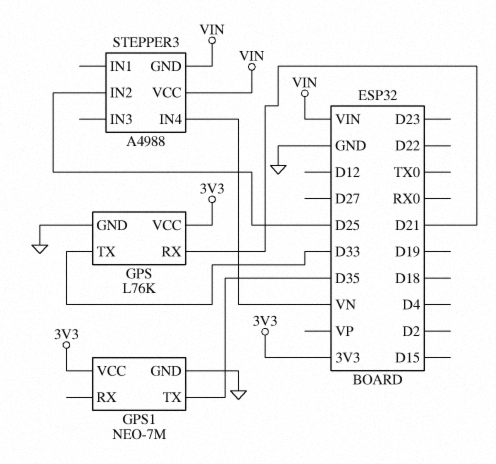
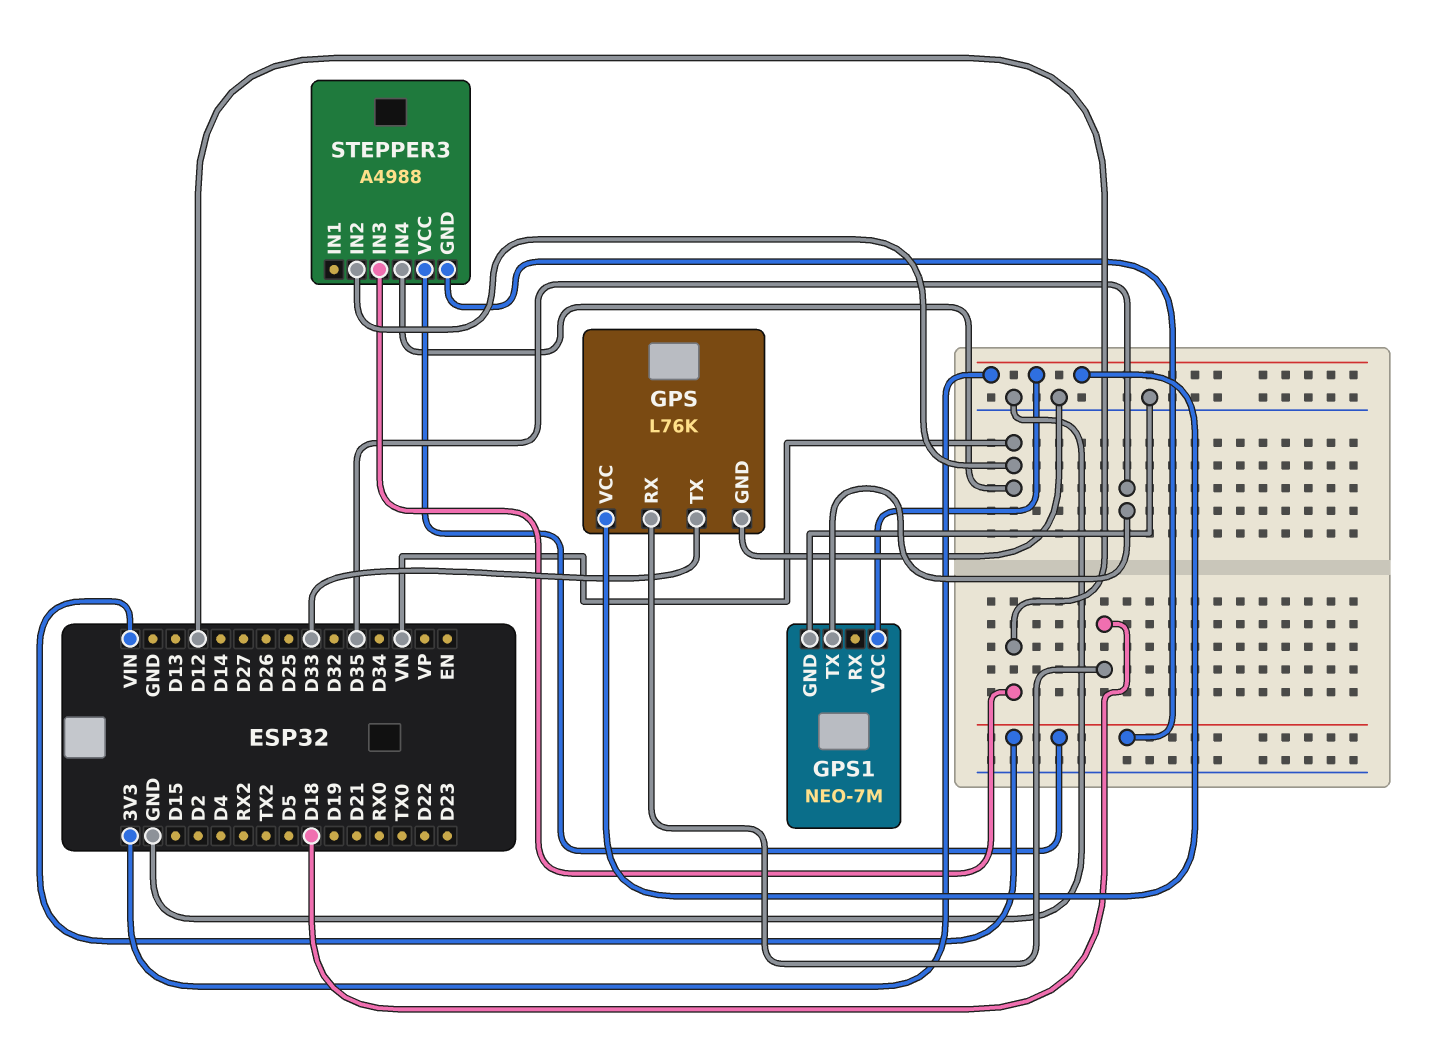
GPS pin RX: D21 -> D18
STEPPER3 pin IN2: D25 -> VN
STEPPER3 pin IN3: none -> D12

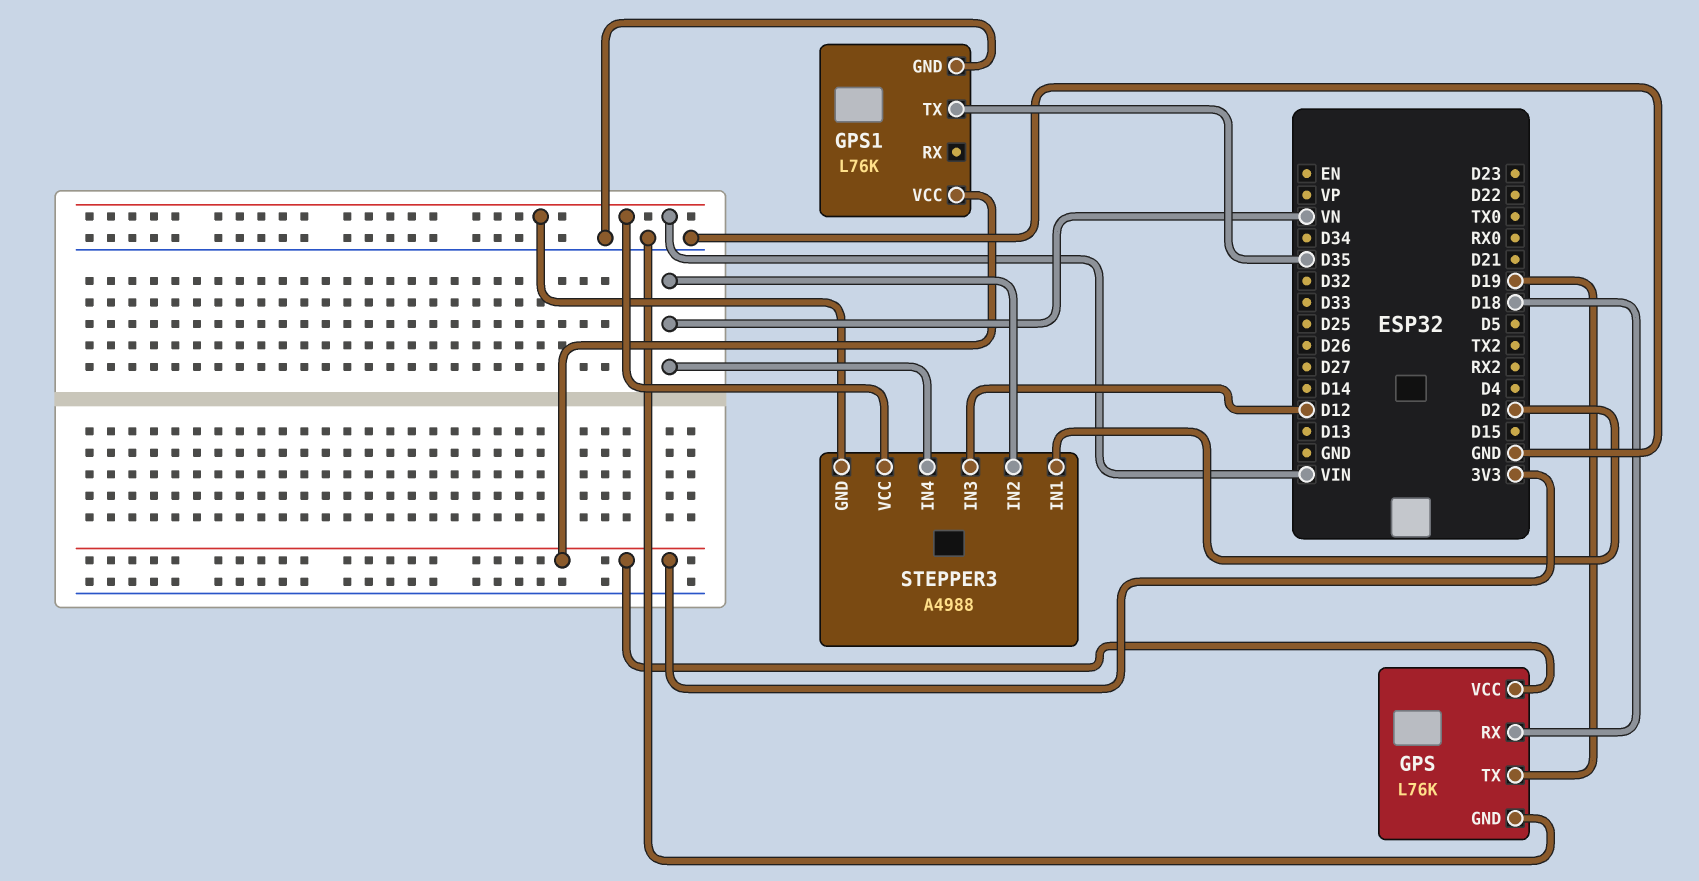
GPS pin TX: D33 -> D19
GPS1: NEO-7M -> L76K
STEPPER3 pin IN1: none -> D2

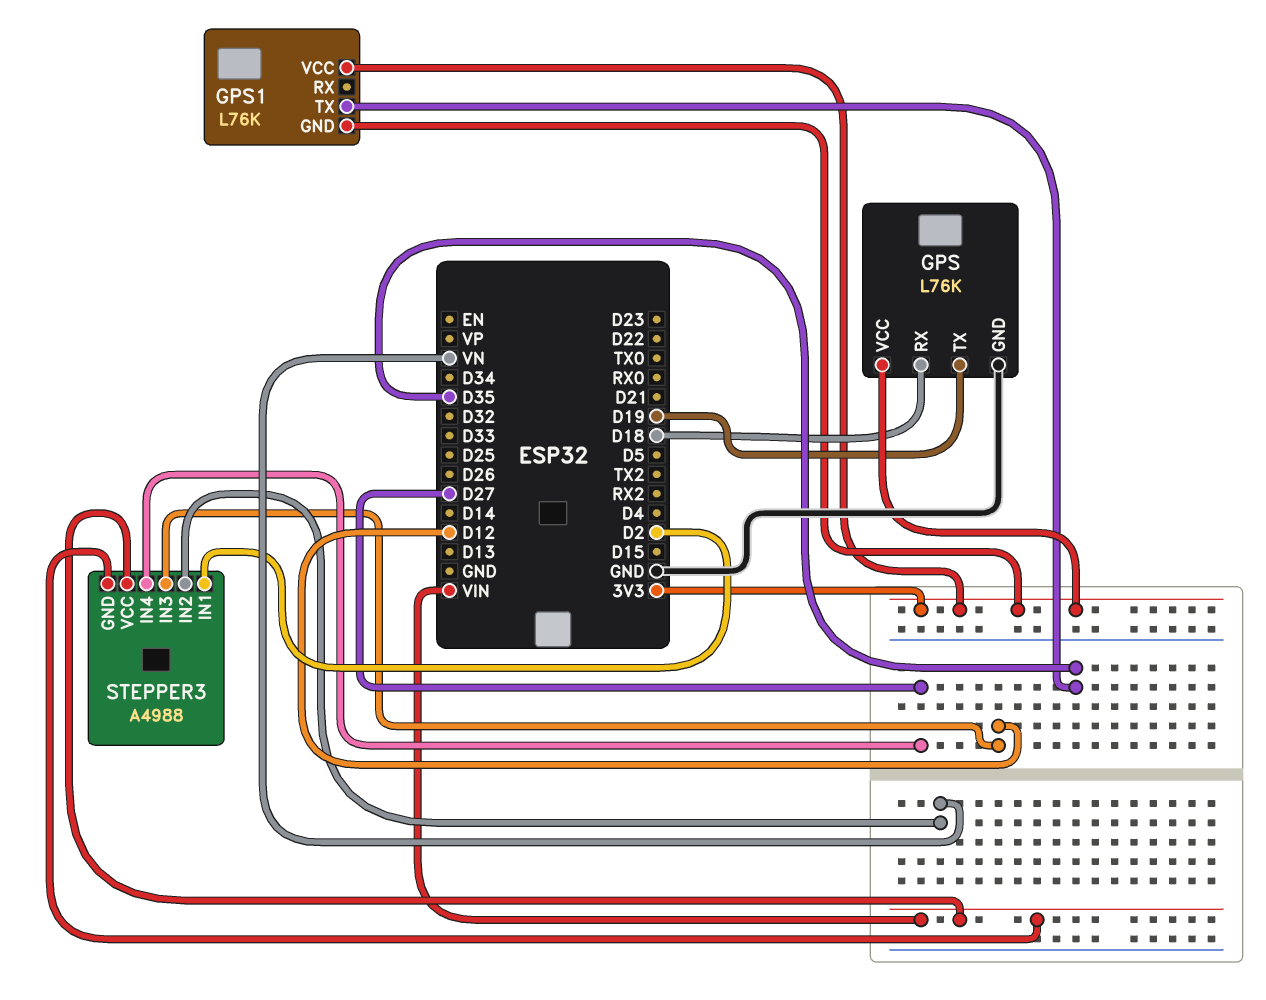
GPS1 pin GND: GND -> 3V3
STEPPER3 pin IN4: VN -> D27

